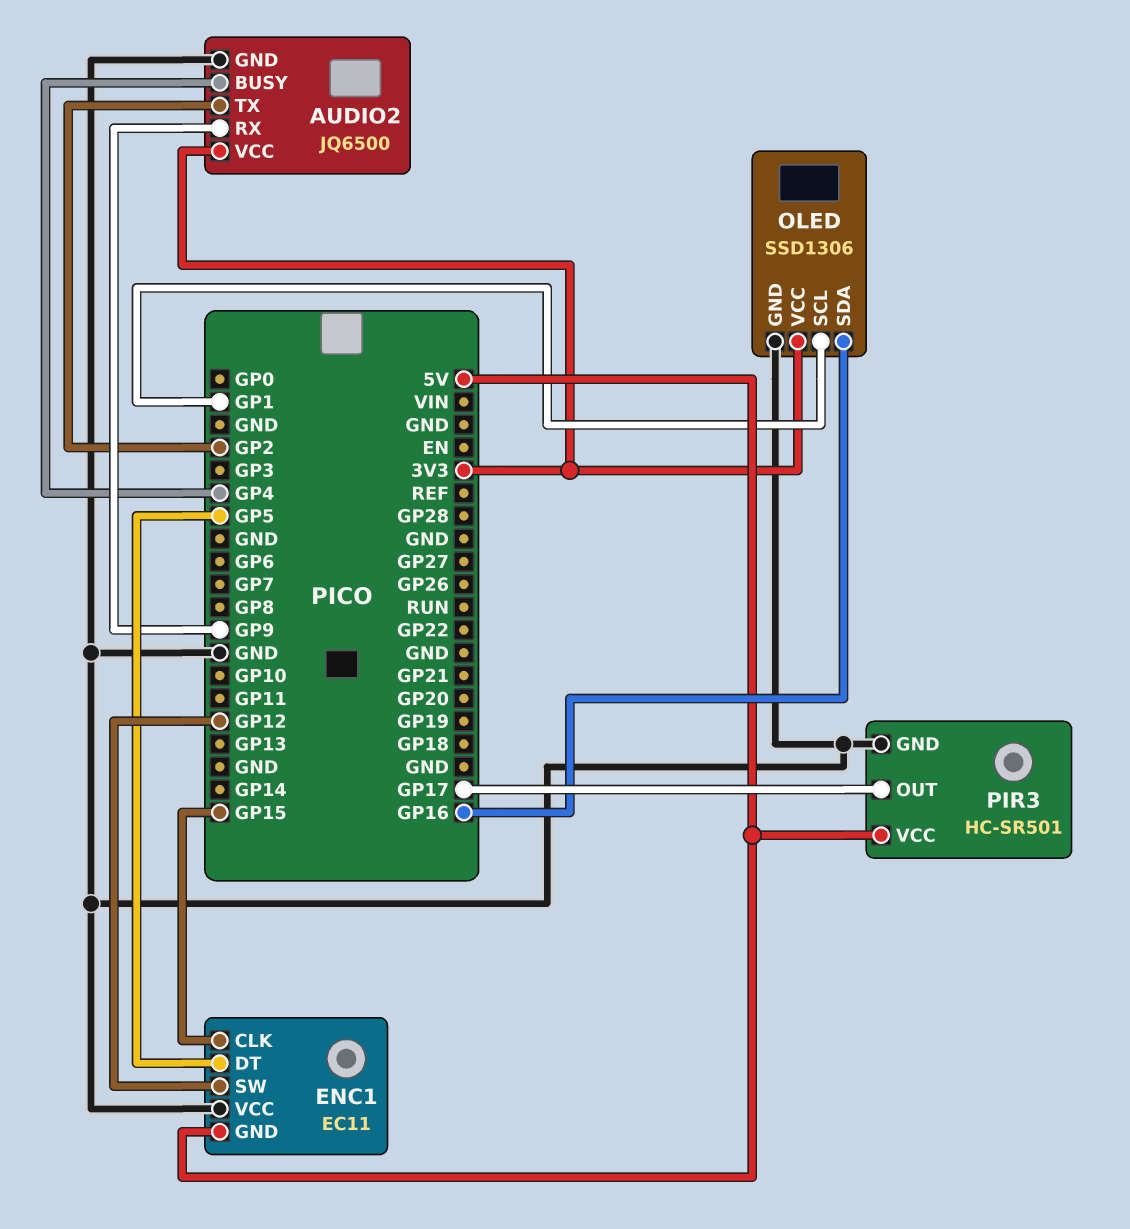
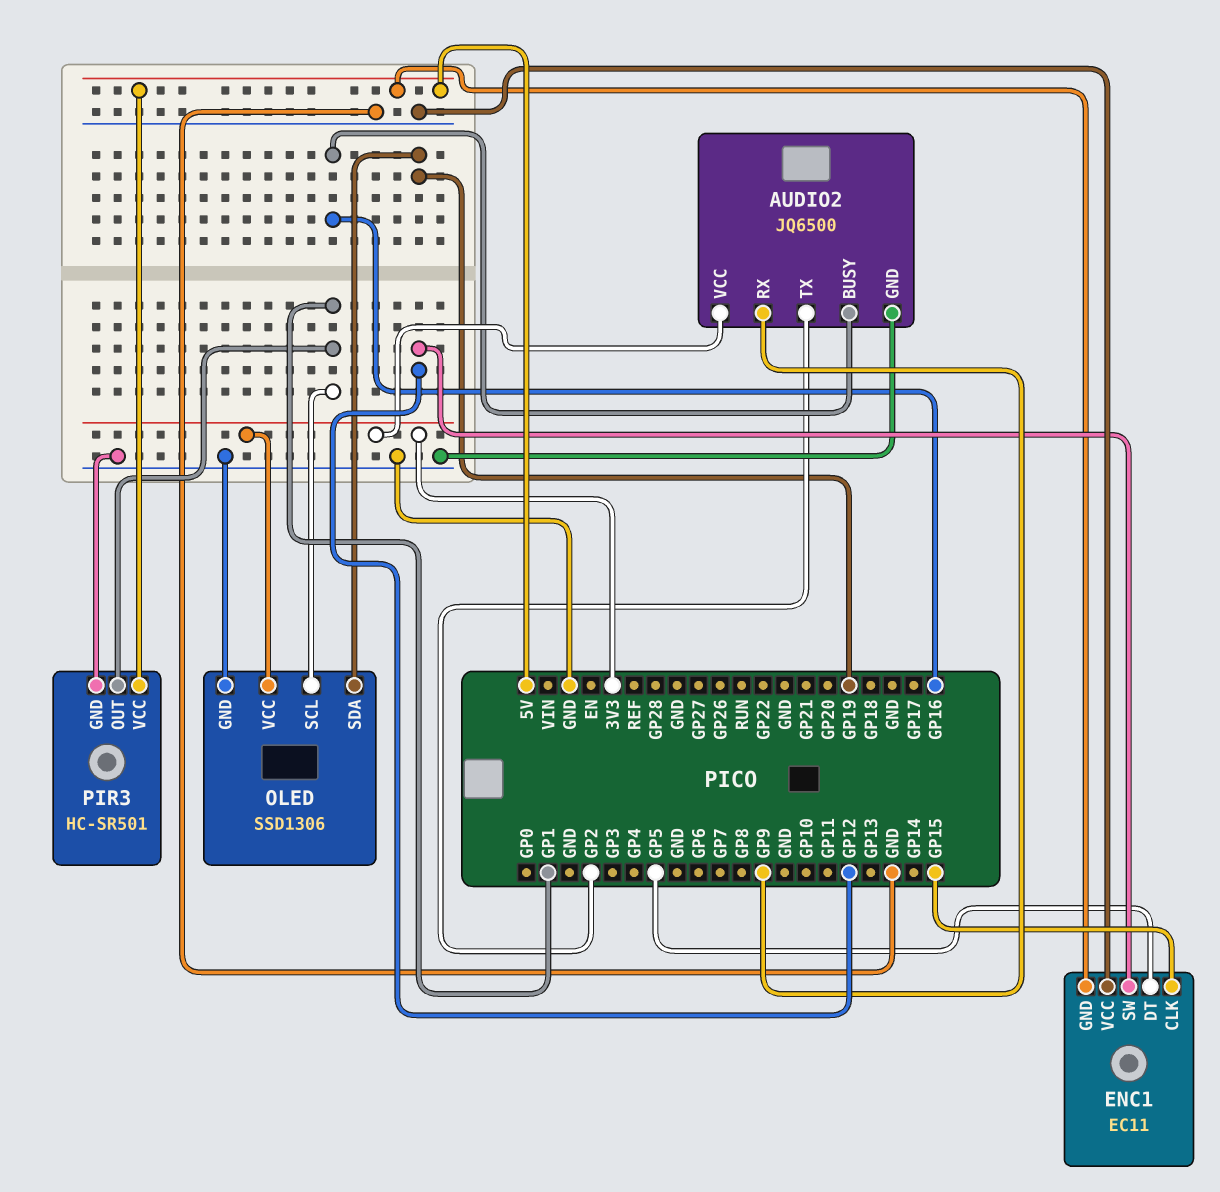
AUDIO2 pin BUSY: GP4 -> GP16
OLED pin SDA: GP16 -> GP19
PIR3 pin OUT: GP17 -> GP1

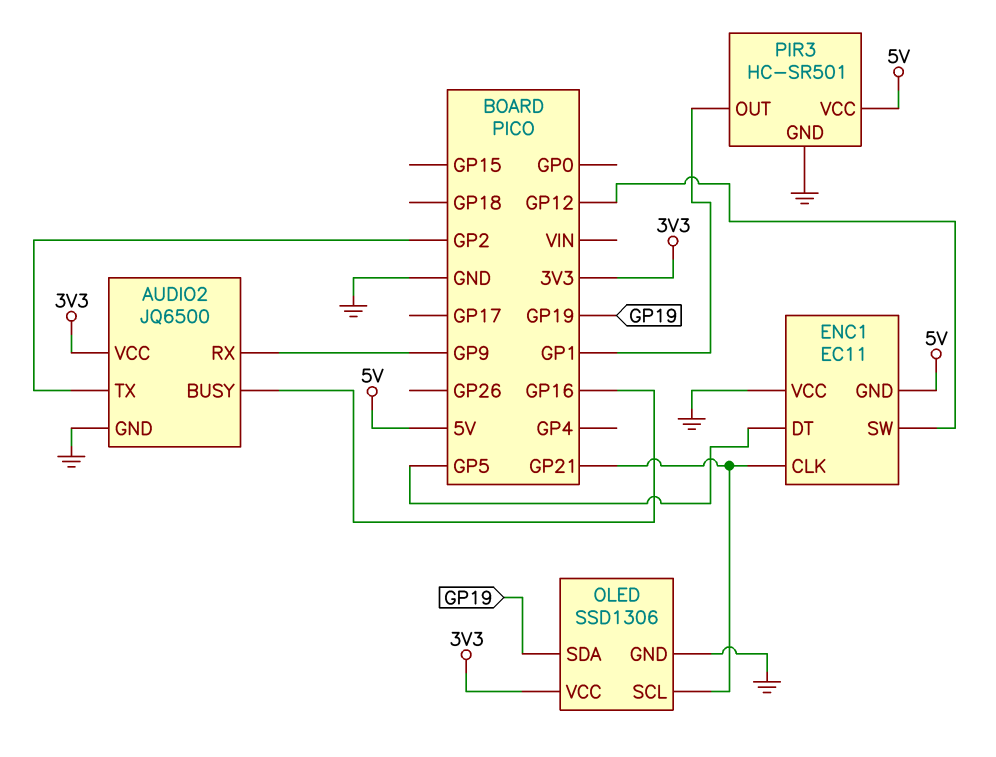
ENC1 pin CLK: GP15 -> GP21
OLED pin SCL: GP1 -> GP21

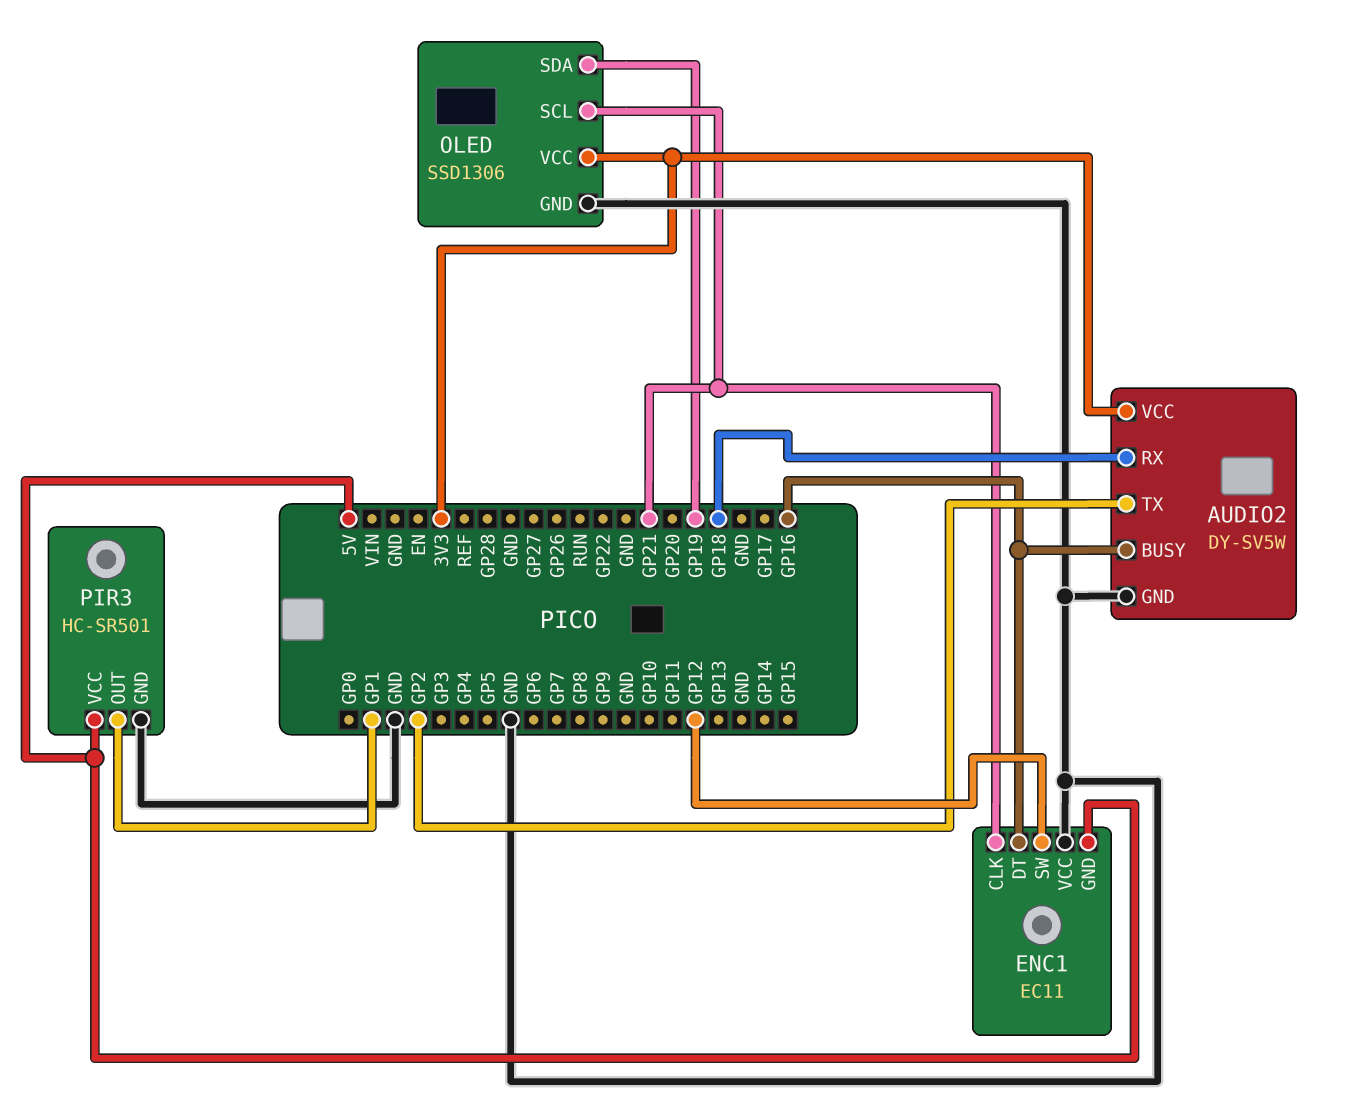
AUDIO2: JQ6500 -> DY-SV5W
AUDIO2 pin RX: GP9 -> GP18
ENC1 pin DT: GP5 -> GP16

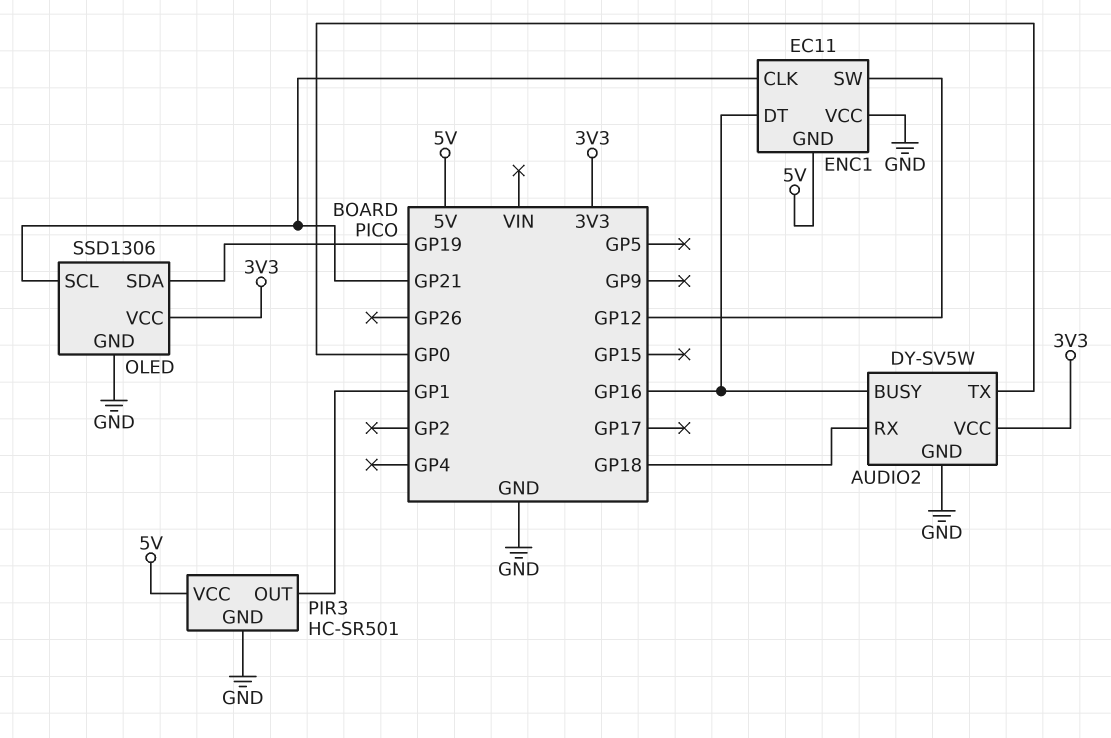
AUDIO2 pin TX: GP2 -> GP0

